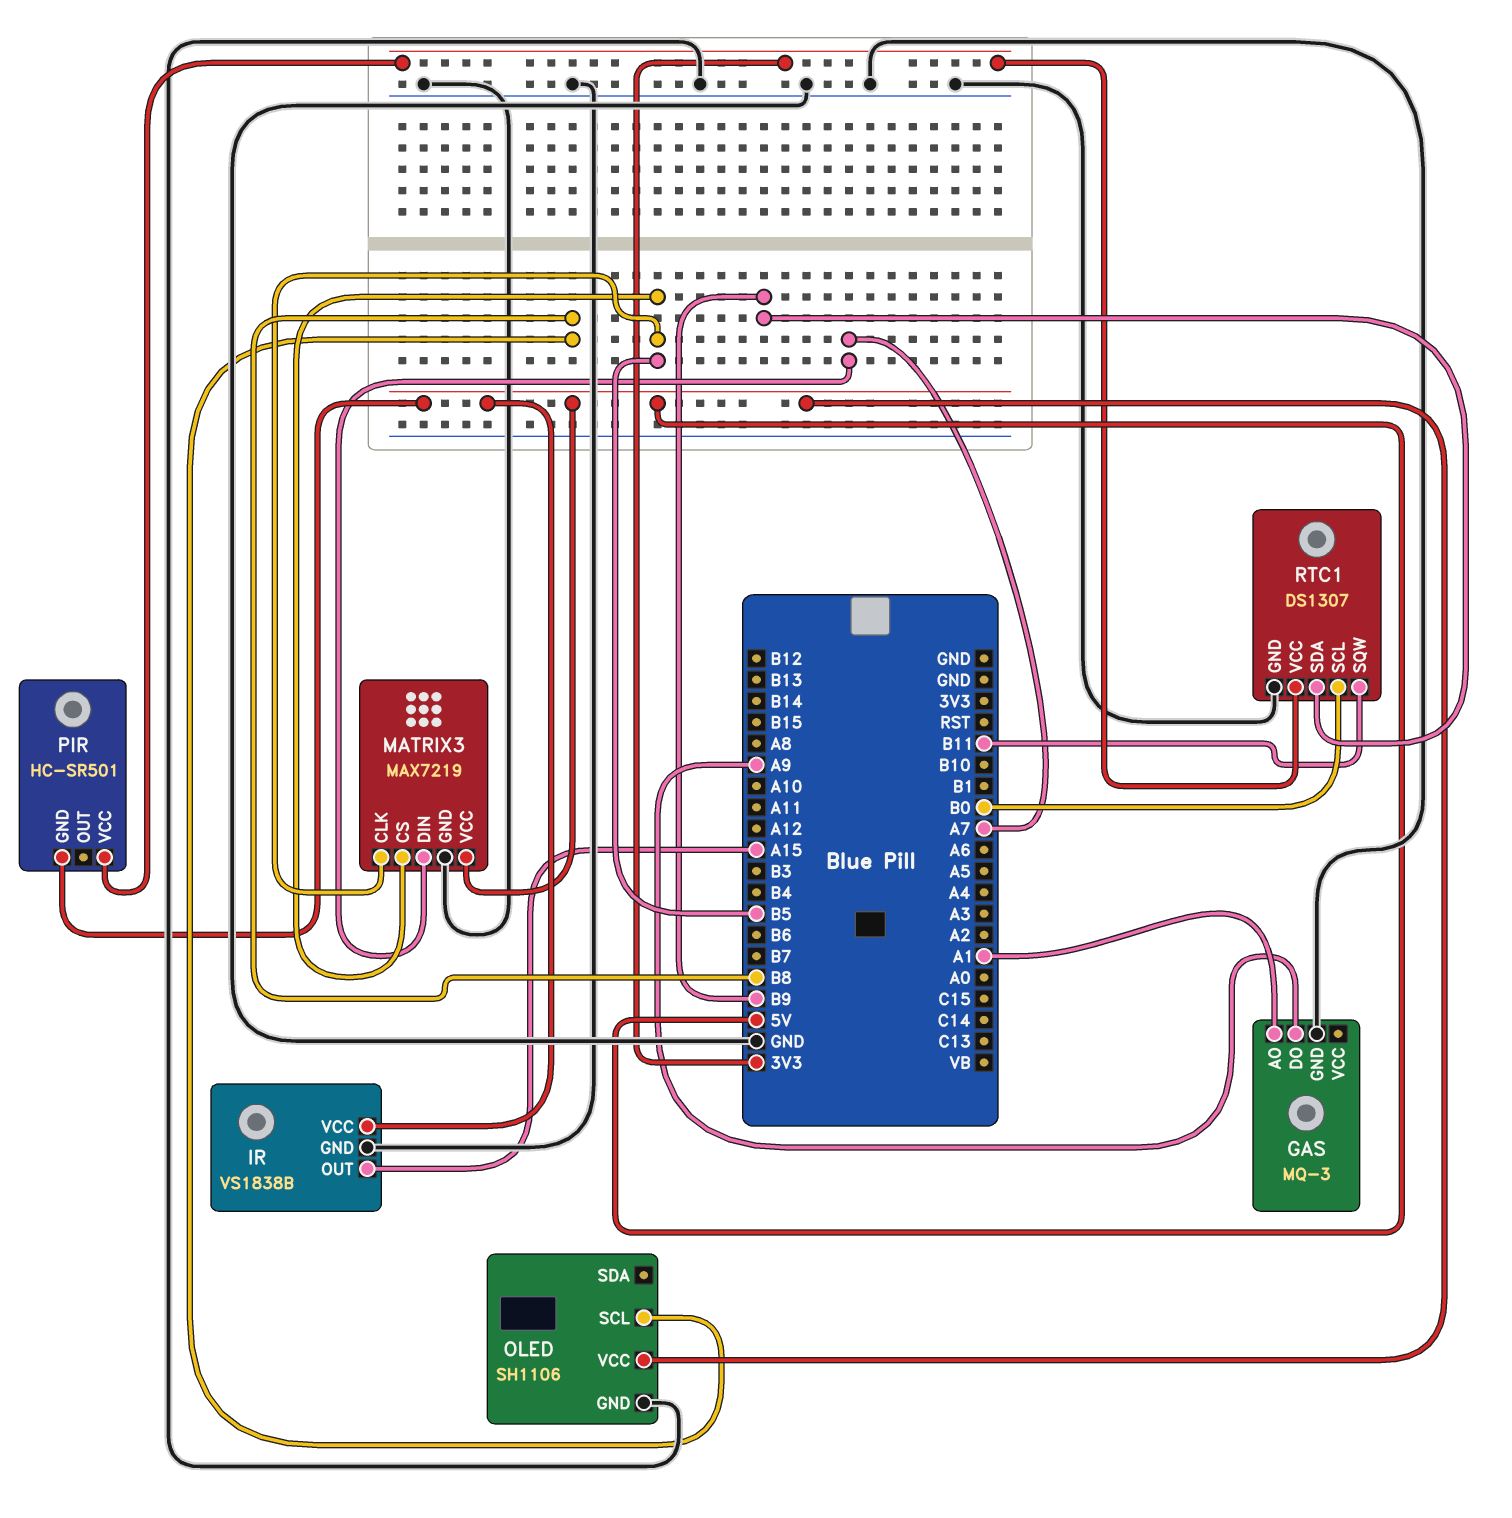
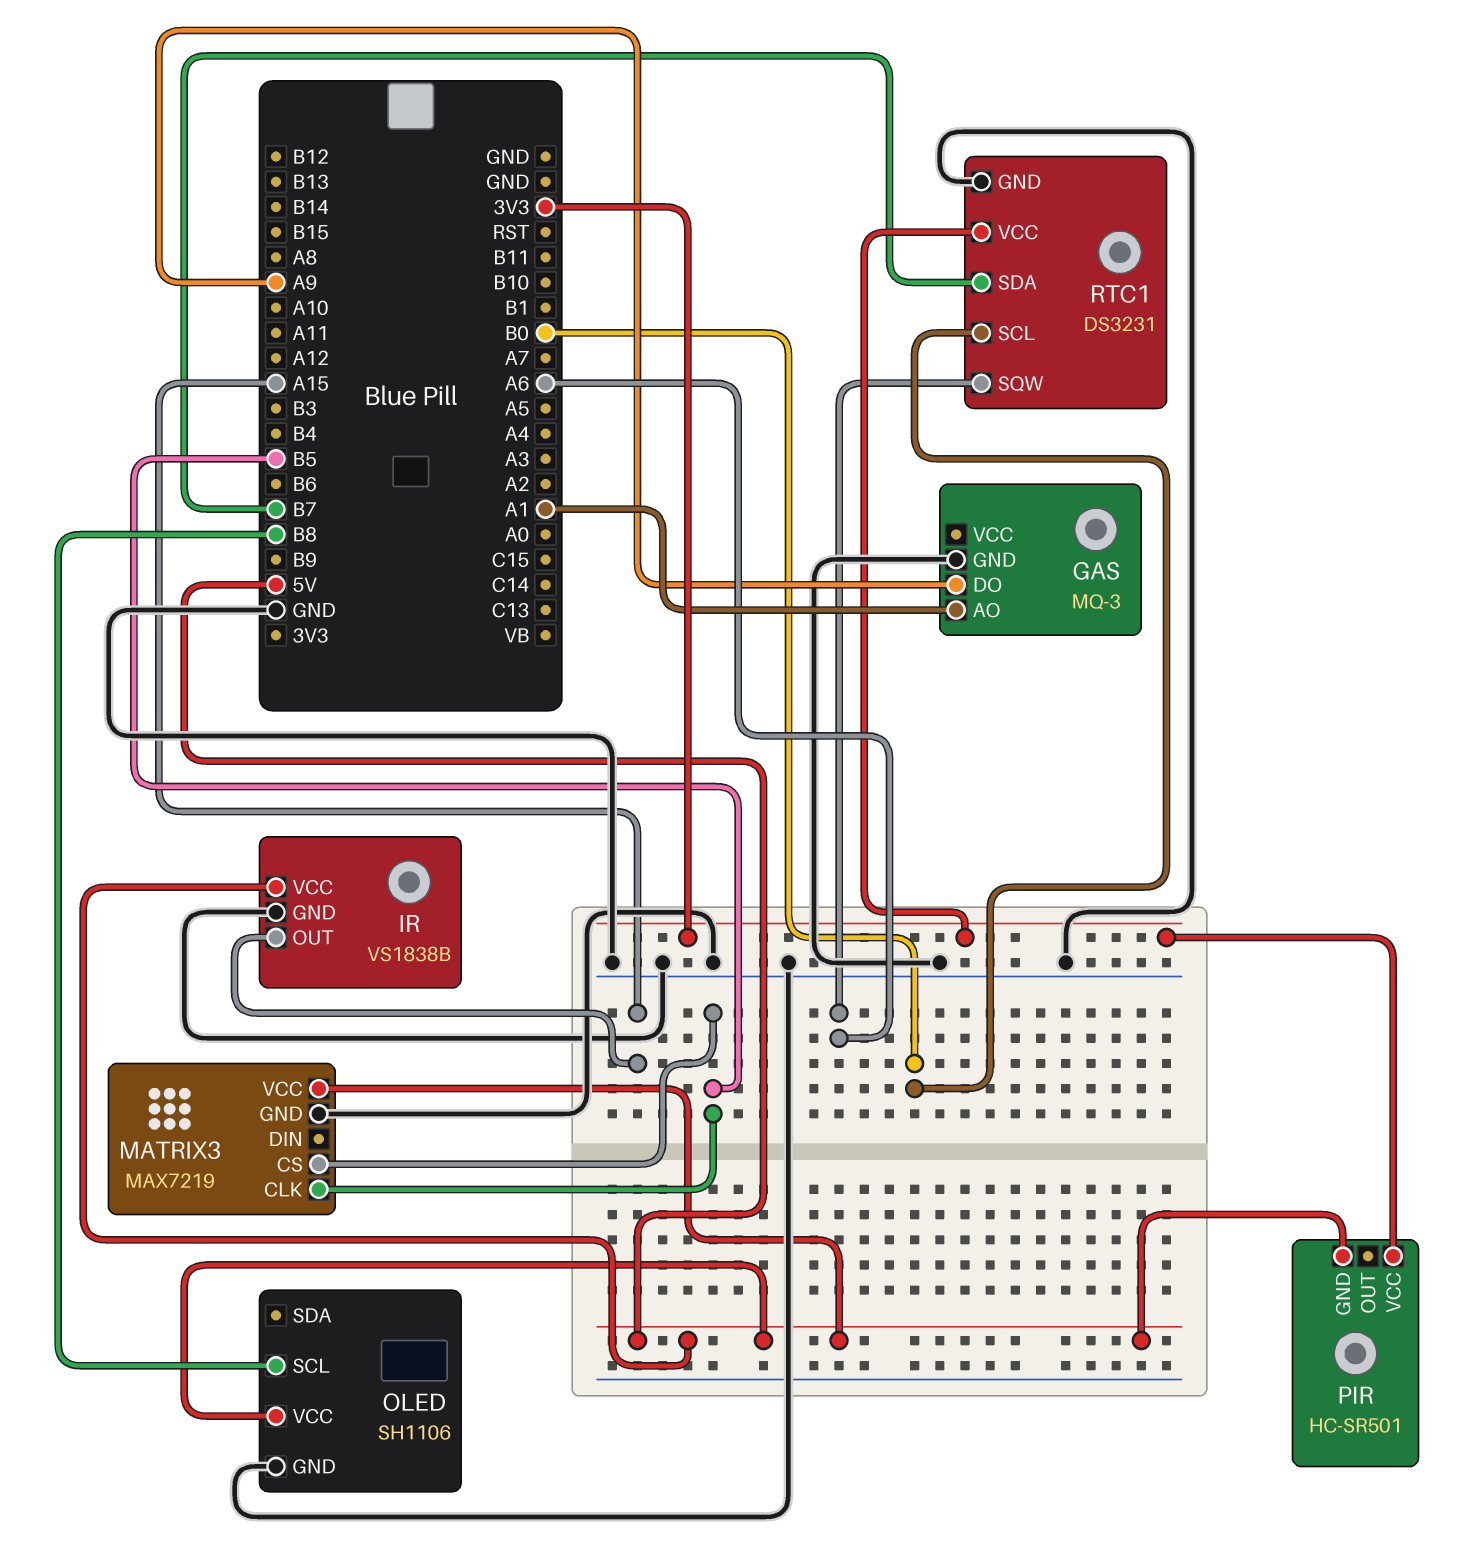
MATRIX3 pin DIN: A7 -> none
RTC1: DS1307 -> DS3231
RTC1 pin SDA: B9 -> B7
RTC1 pin SQW: B11 -> A6

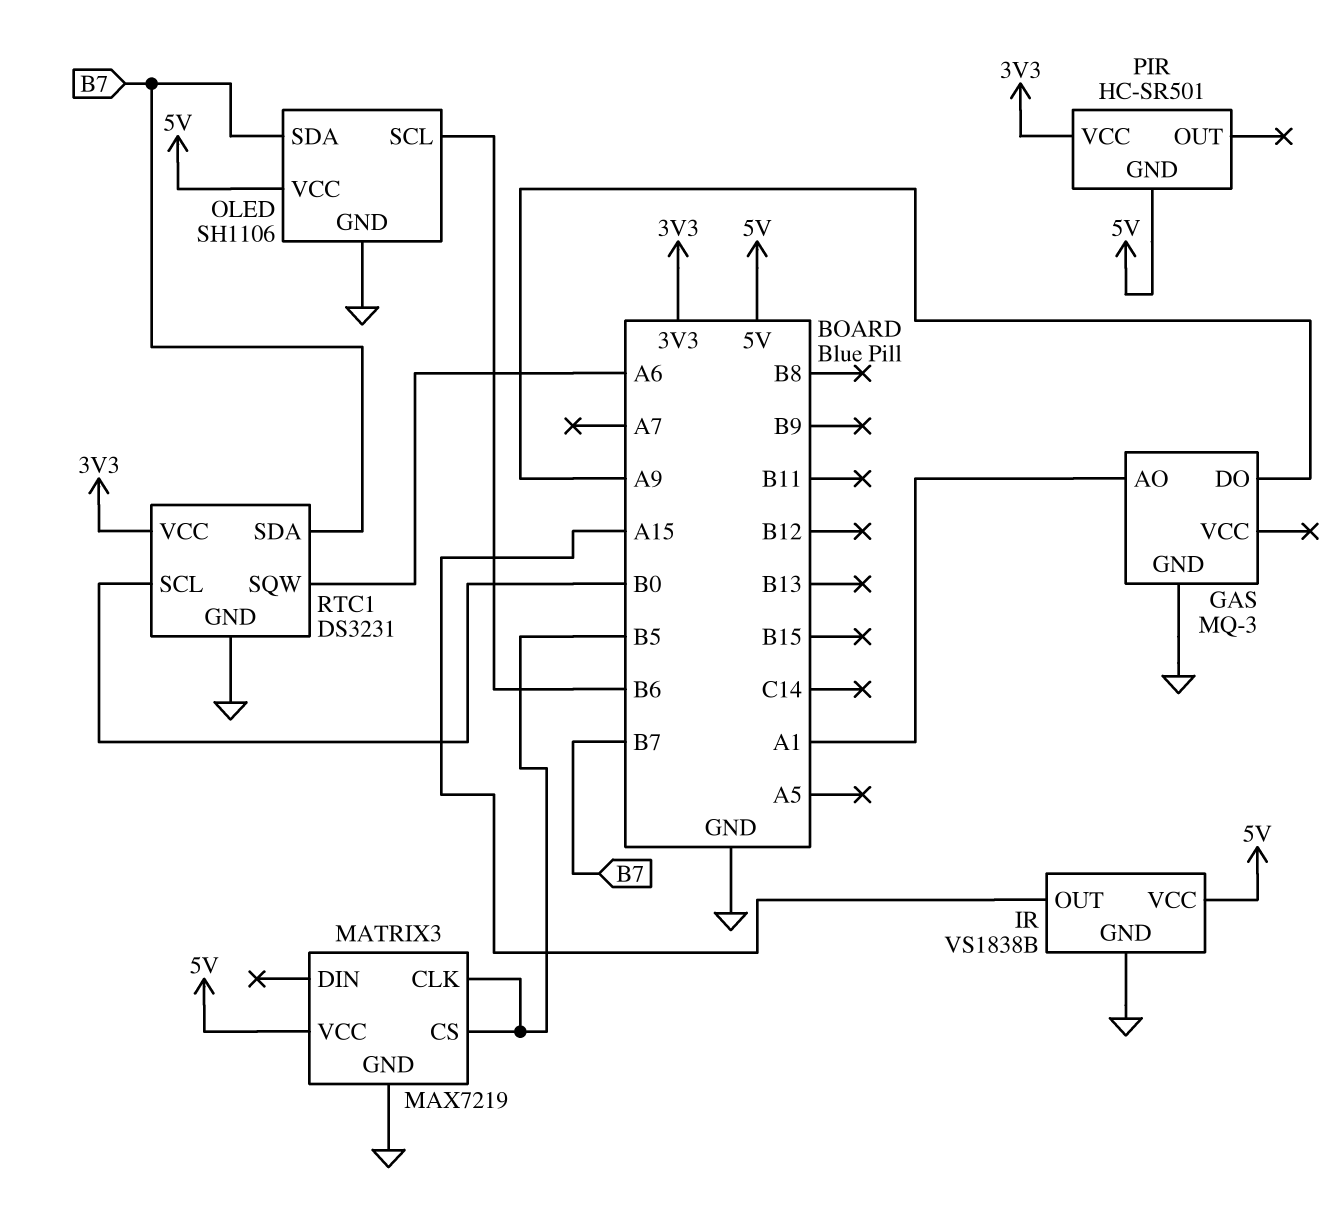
OLED pin SCL: B8 -> B6
OLED pin SDA: none -> B7

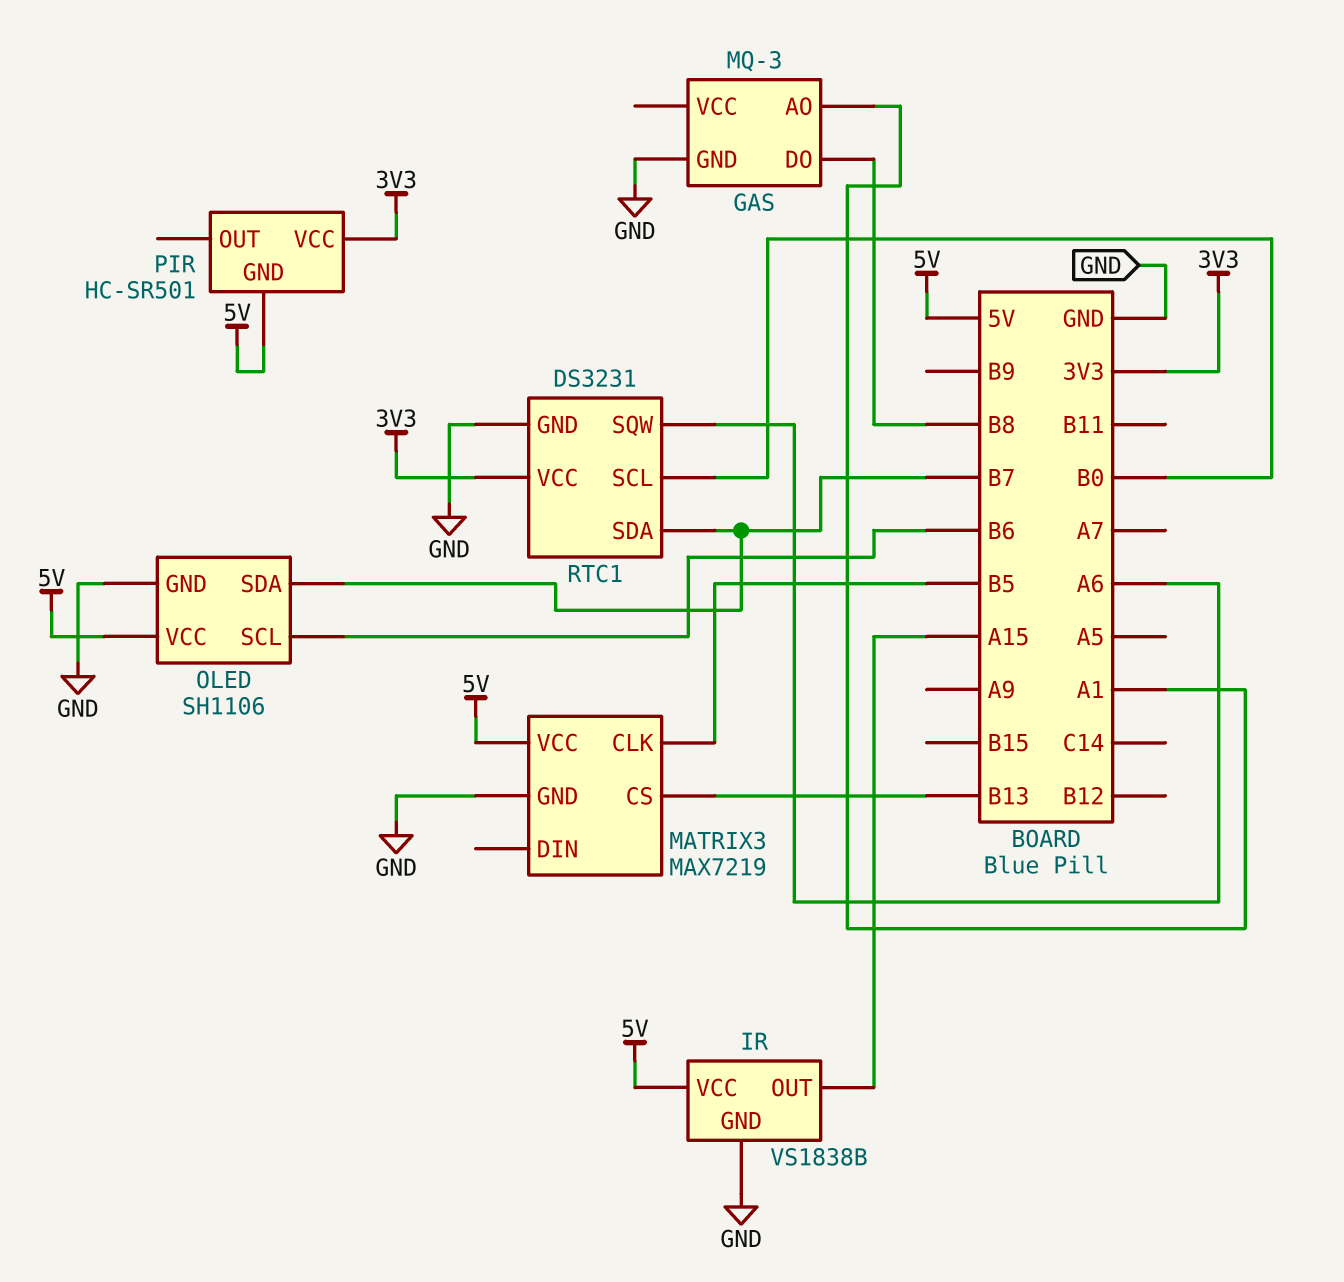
GAS pin DO: A9 -> B8
MATRIX3 pin CS: B5 -> B13

